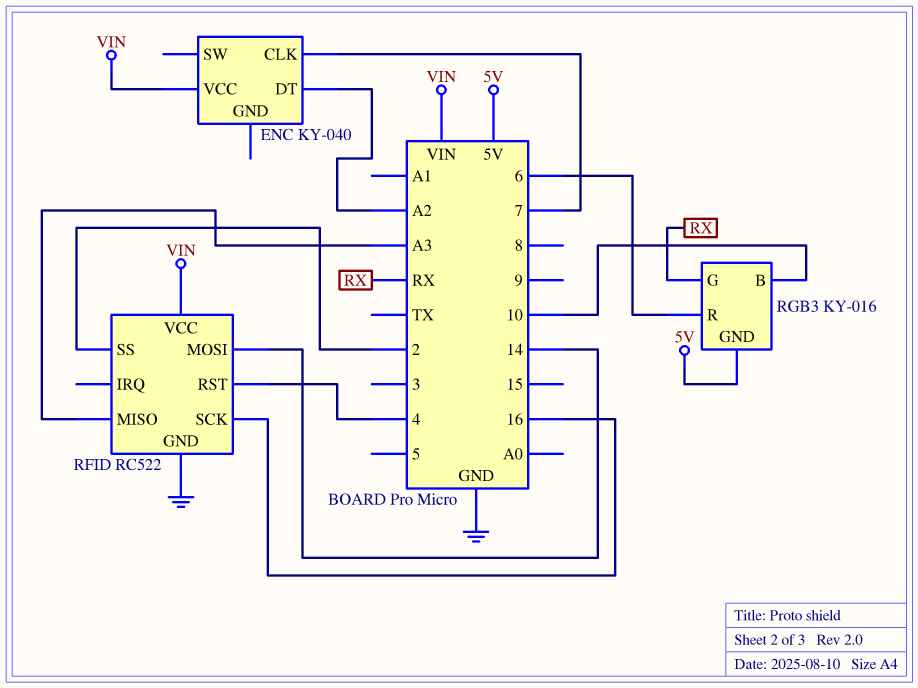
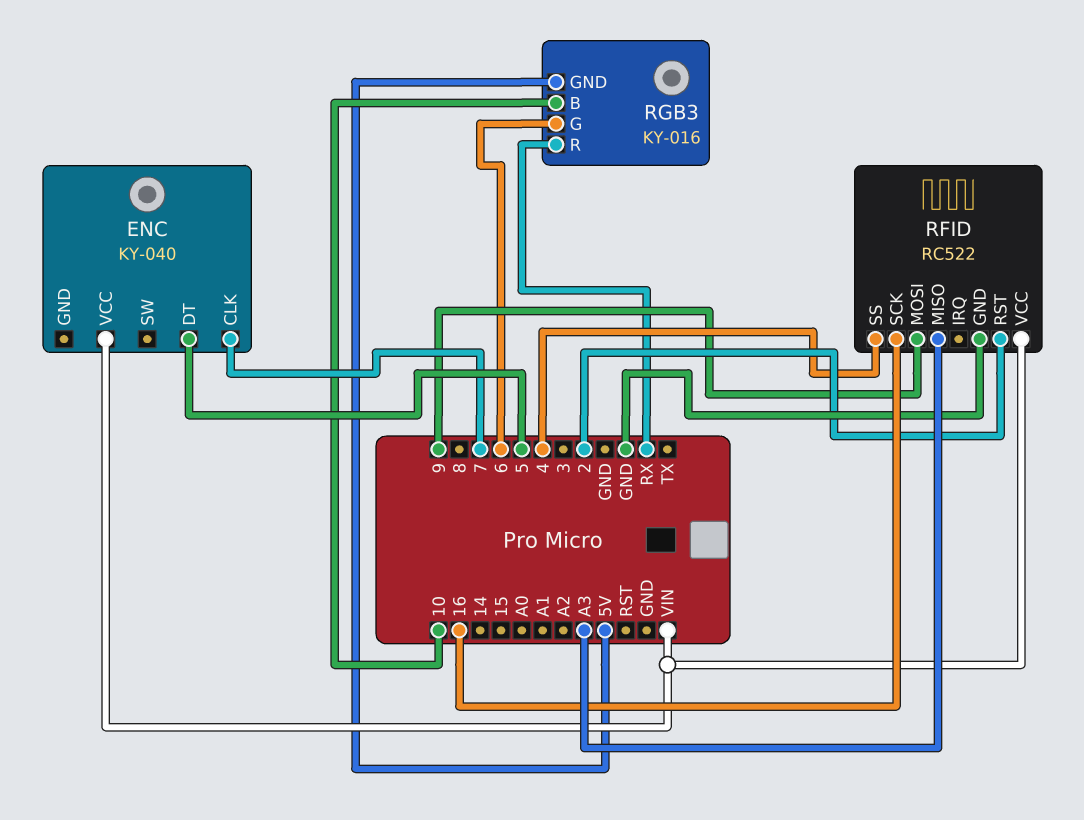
ENC pin DT: A2 -> 5
RFID pin MOSI: 14 -> 9
RFID pin RST: 4 -> 2
RFID pin SS: 2 -> 4
RGB3 pin G: RX -> 6
RGB3 pin R: 6 -> RX

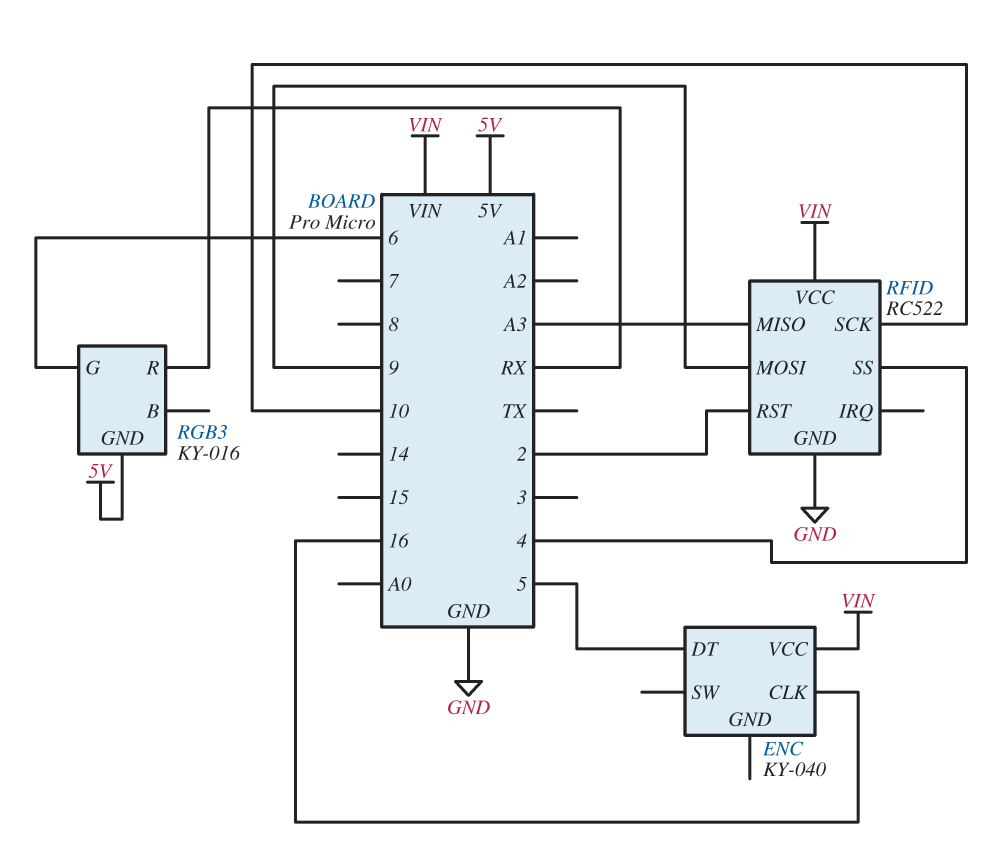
ENC pin CLK: 7 -> 16
RFID pin SCK: 16 -> 10
RGB3 pin B: 10 -> none

